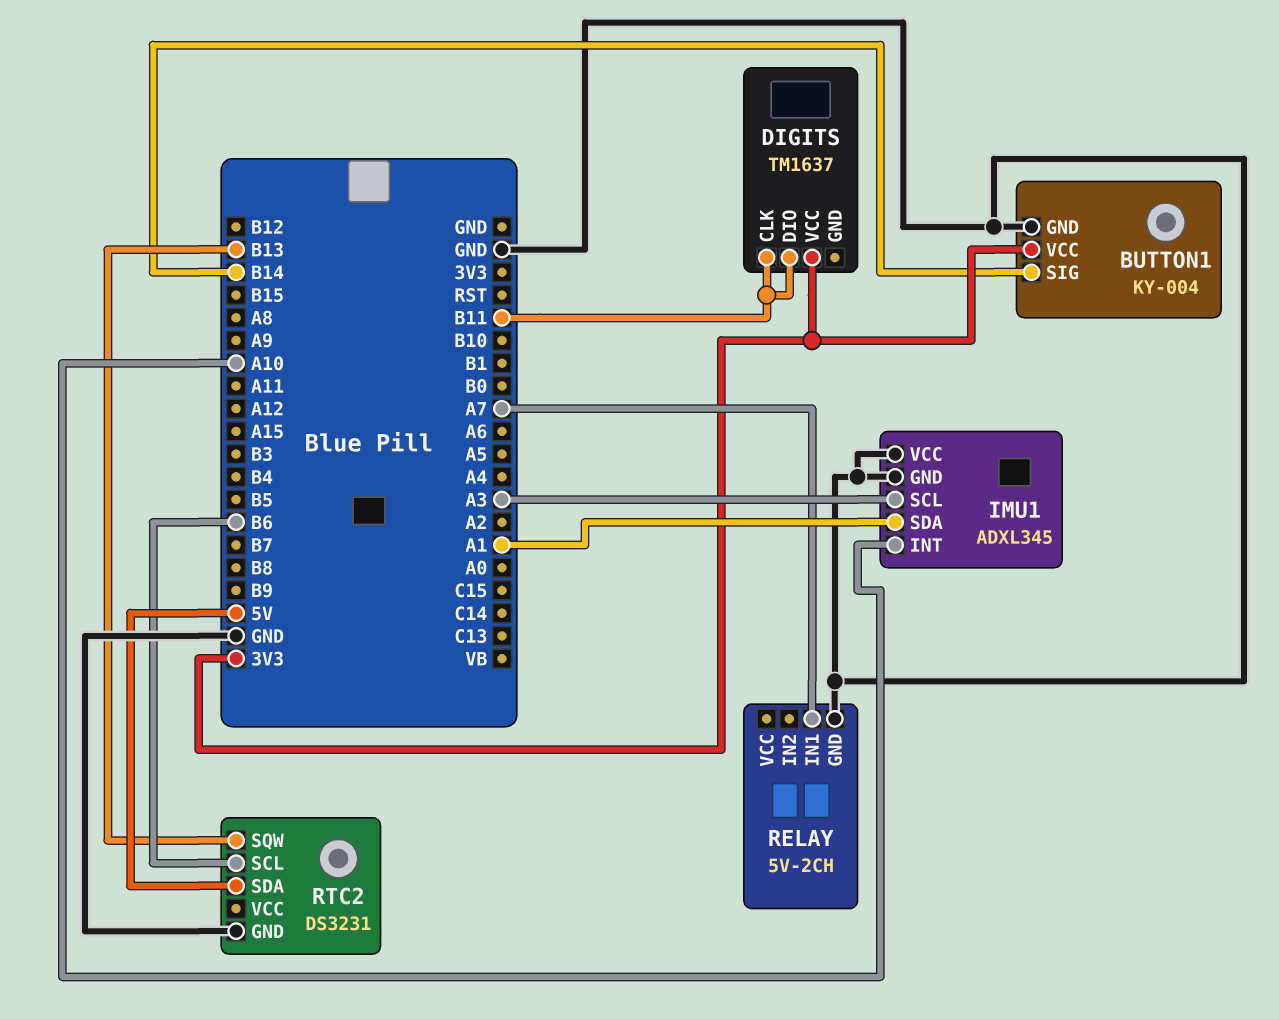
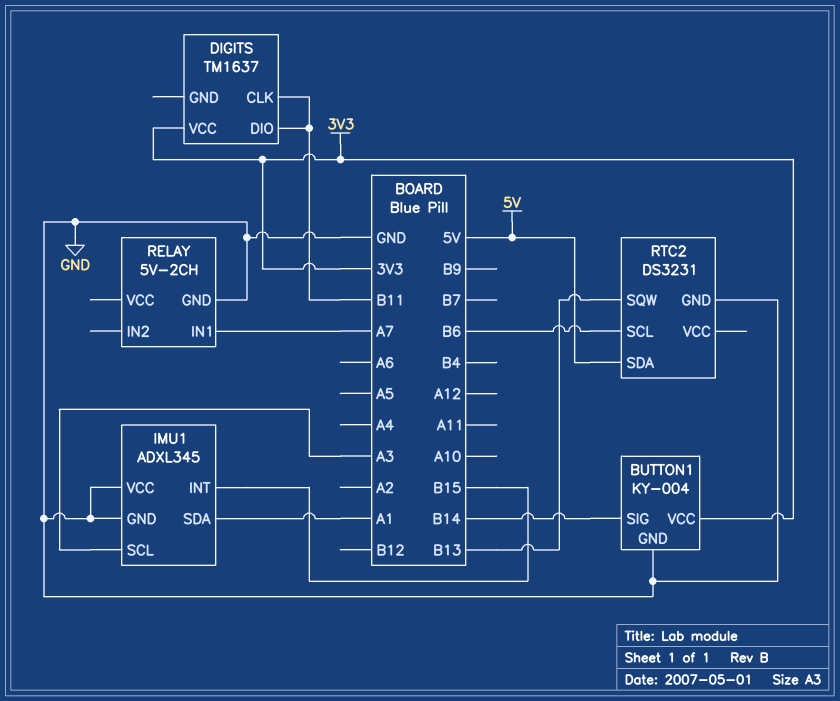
IMU1 pin INT: A10 -> B15

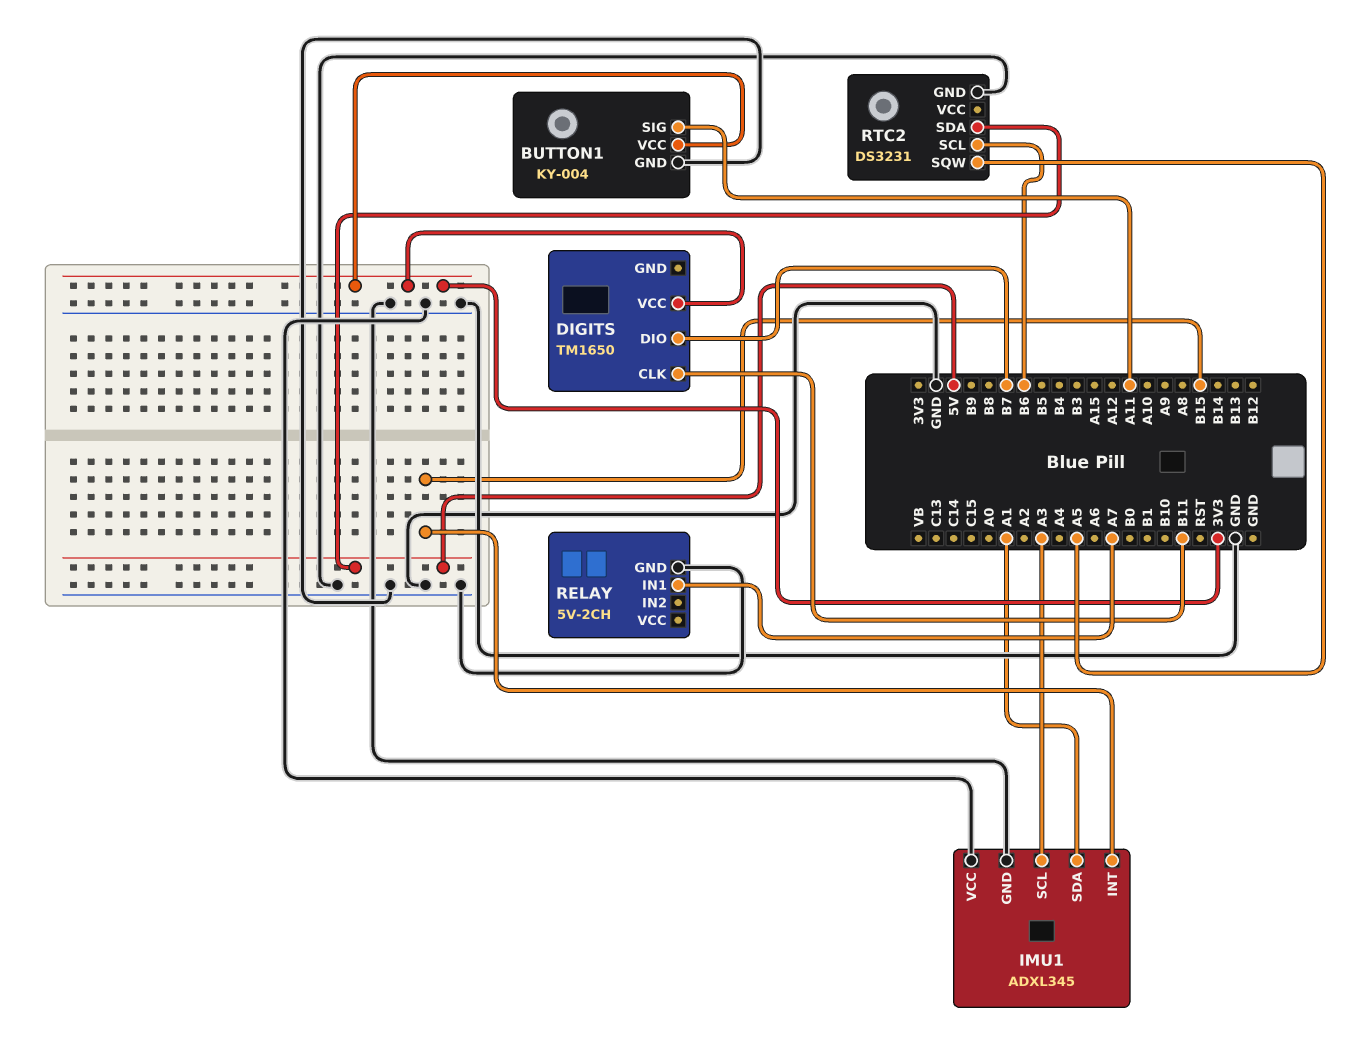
BUTTON1 pin SIG: B14 -> A11
DIGITS: TM1637 -> TM1650
DIGITS pin DIO: B11 -> B7
RTC2 pin SQW: B13 -> A5

